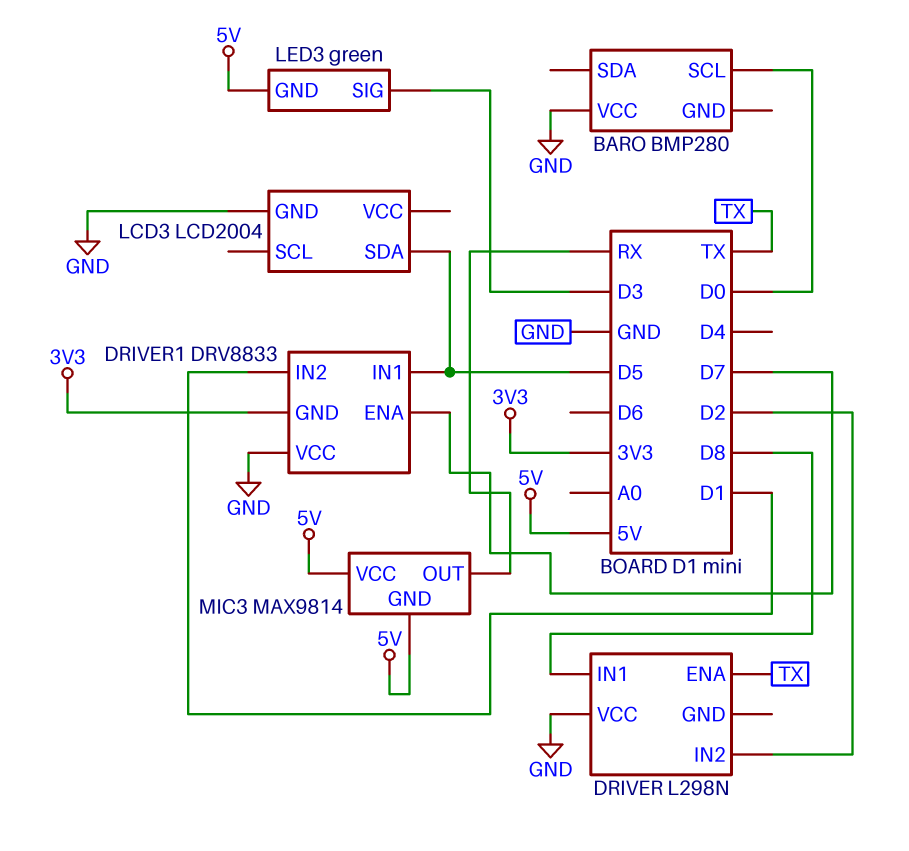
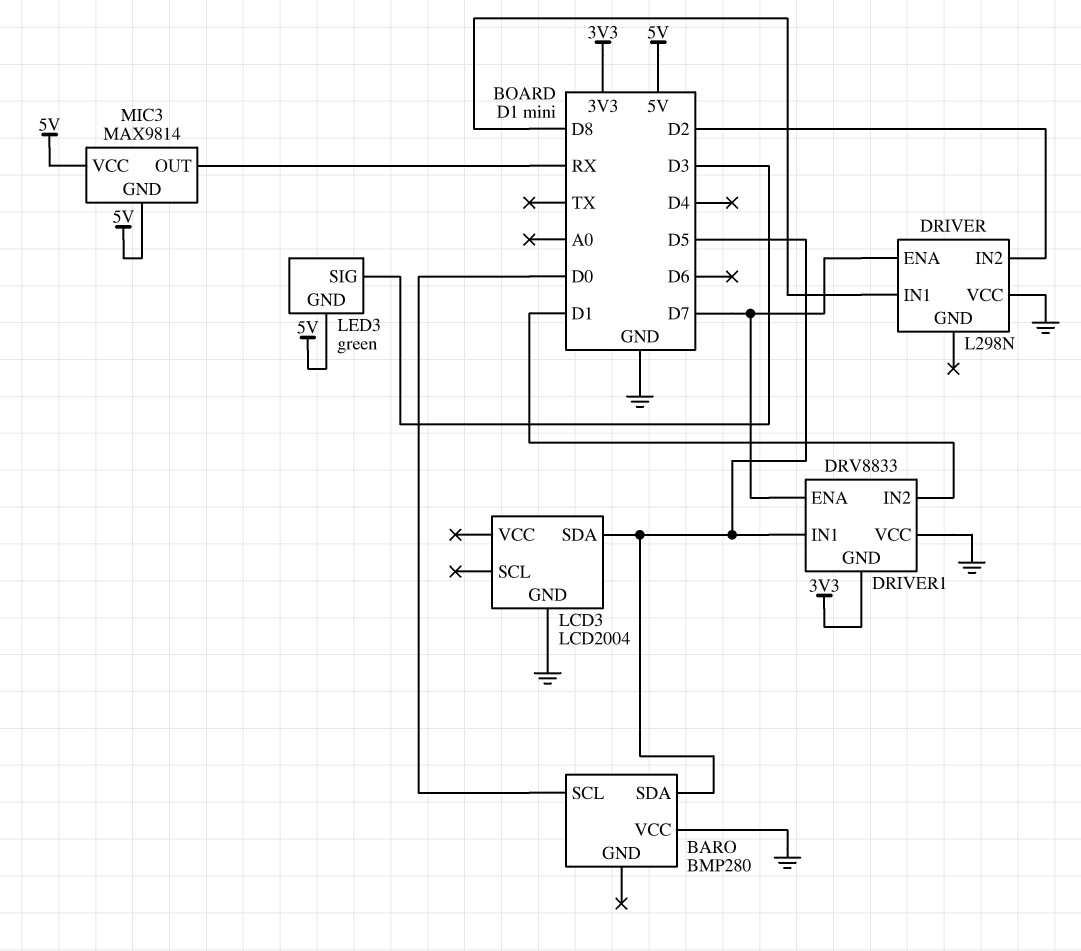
BARO pin SDA: none -> D5
DRIVER pin ENA: TX -> D7

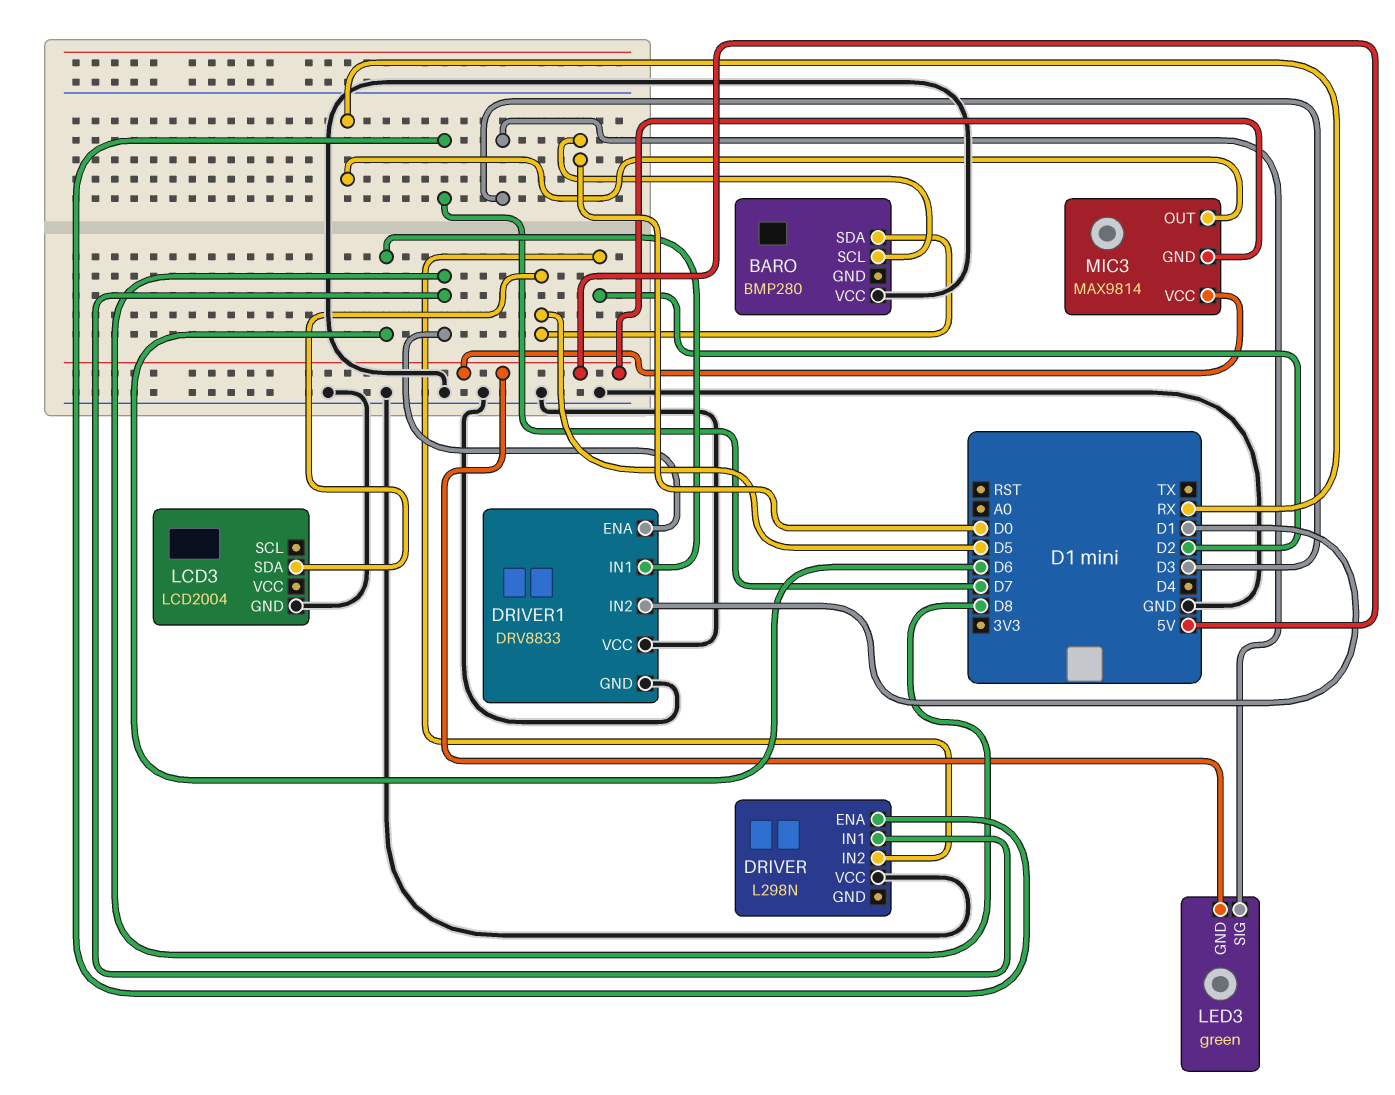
DRIVER1 pin ENA: D7 -> D8
DRIVER1 pin GND: 3V3 -> GND
DRIVER1 pin IN1: D5 -> D6

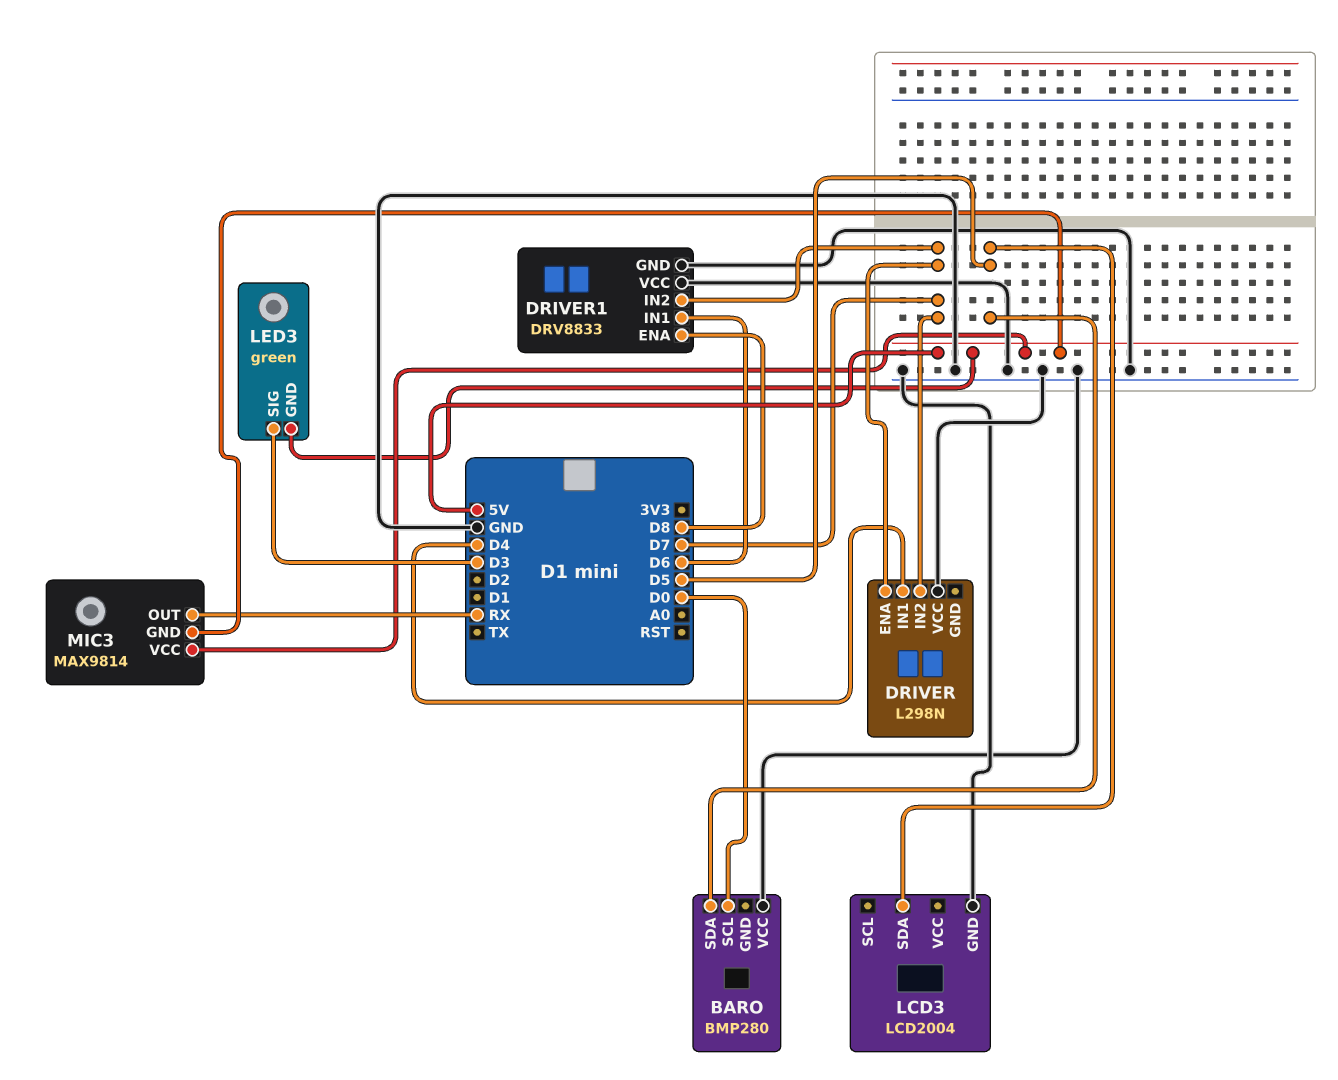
DRIVER pin IN1: D8 -> D4
DRIVER pin IN2: D2 -> D7
DRIVER1 pin IN2: D1 -> D7

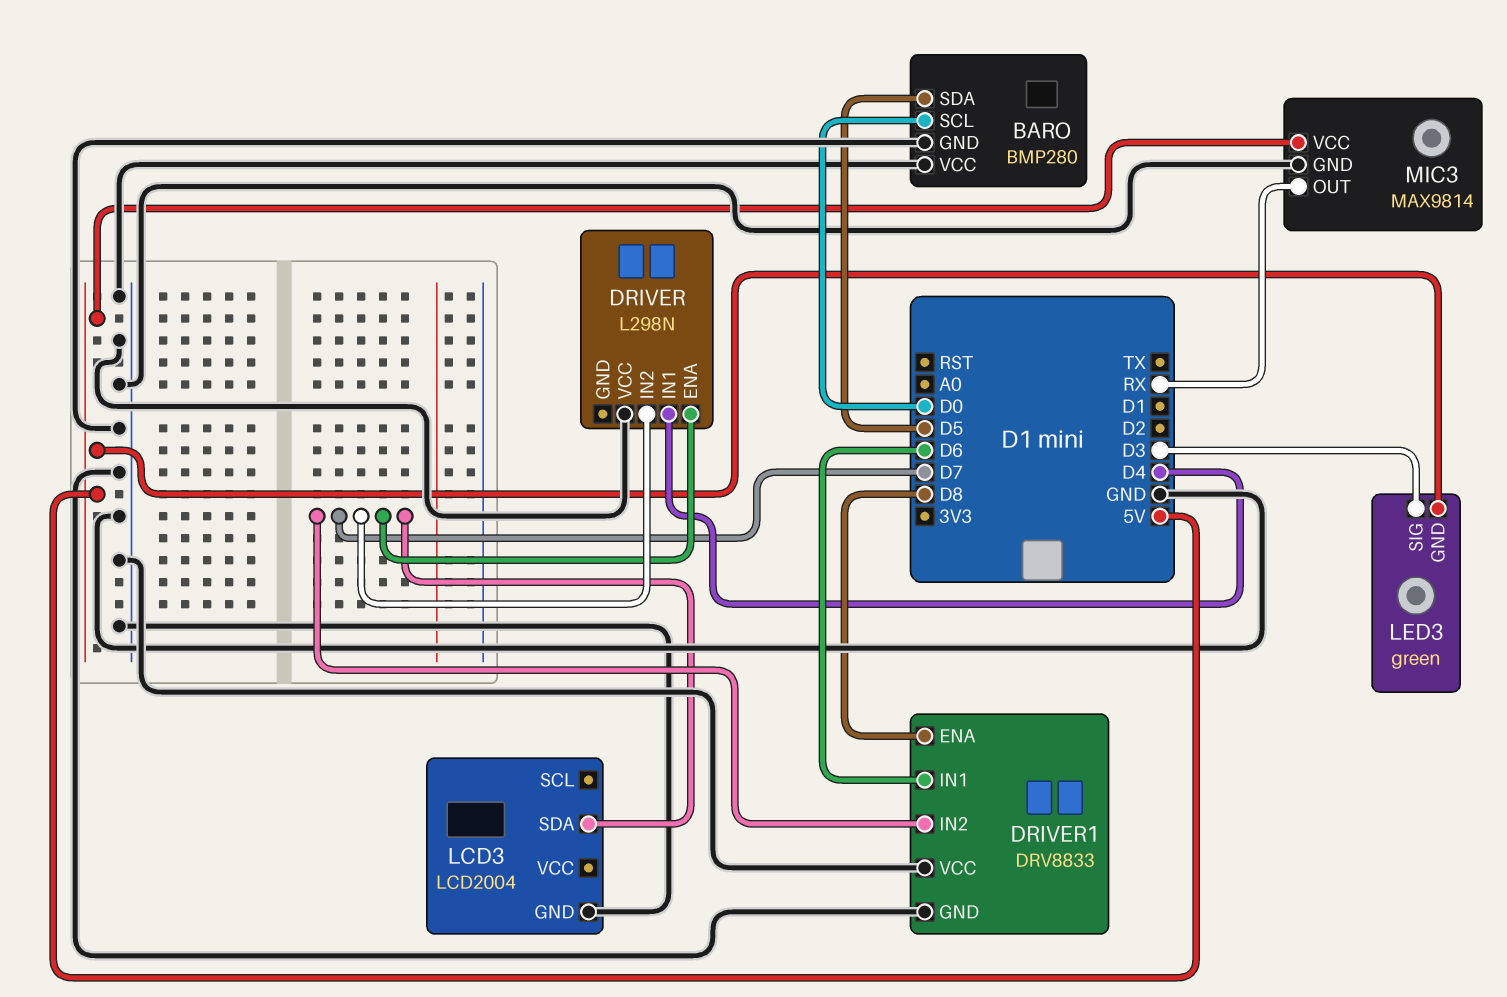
BARO pin GND: none -> GND
LCD3 pin SDA: D5 -> D7
MIC3 pin GND: 5V -> GND

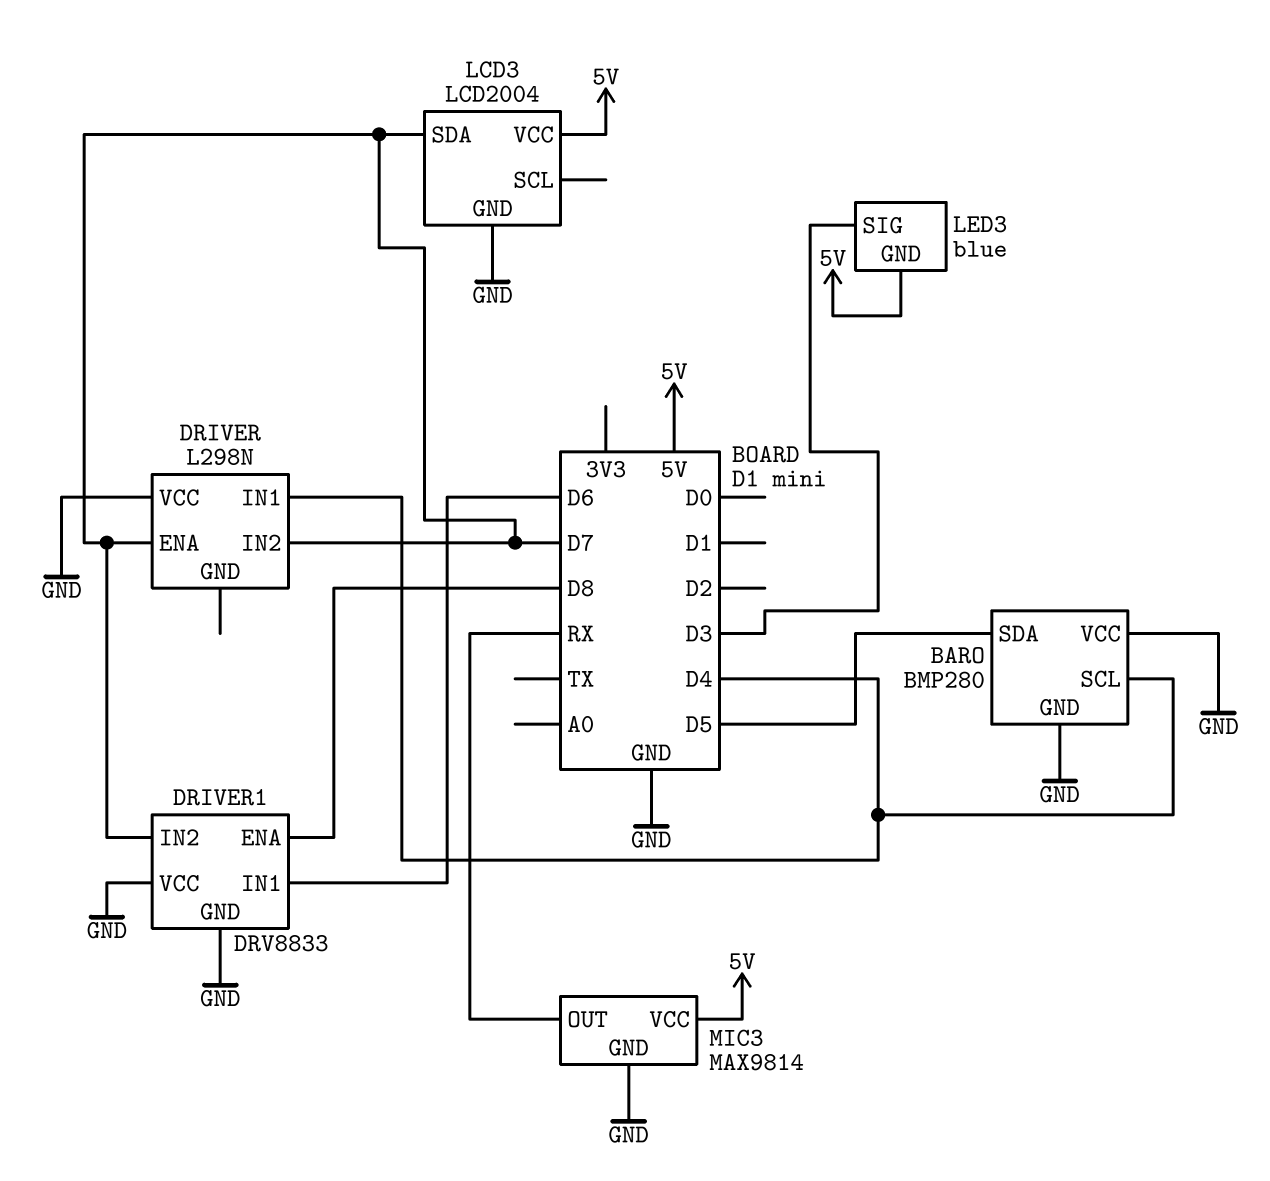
BARO pin SCL: D0 -> D4
LCD3 pin VCC: none -> 5V
LED3: green -> blue

